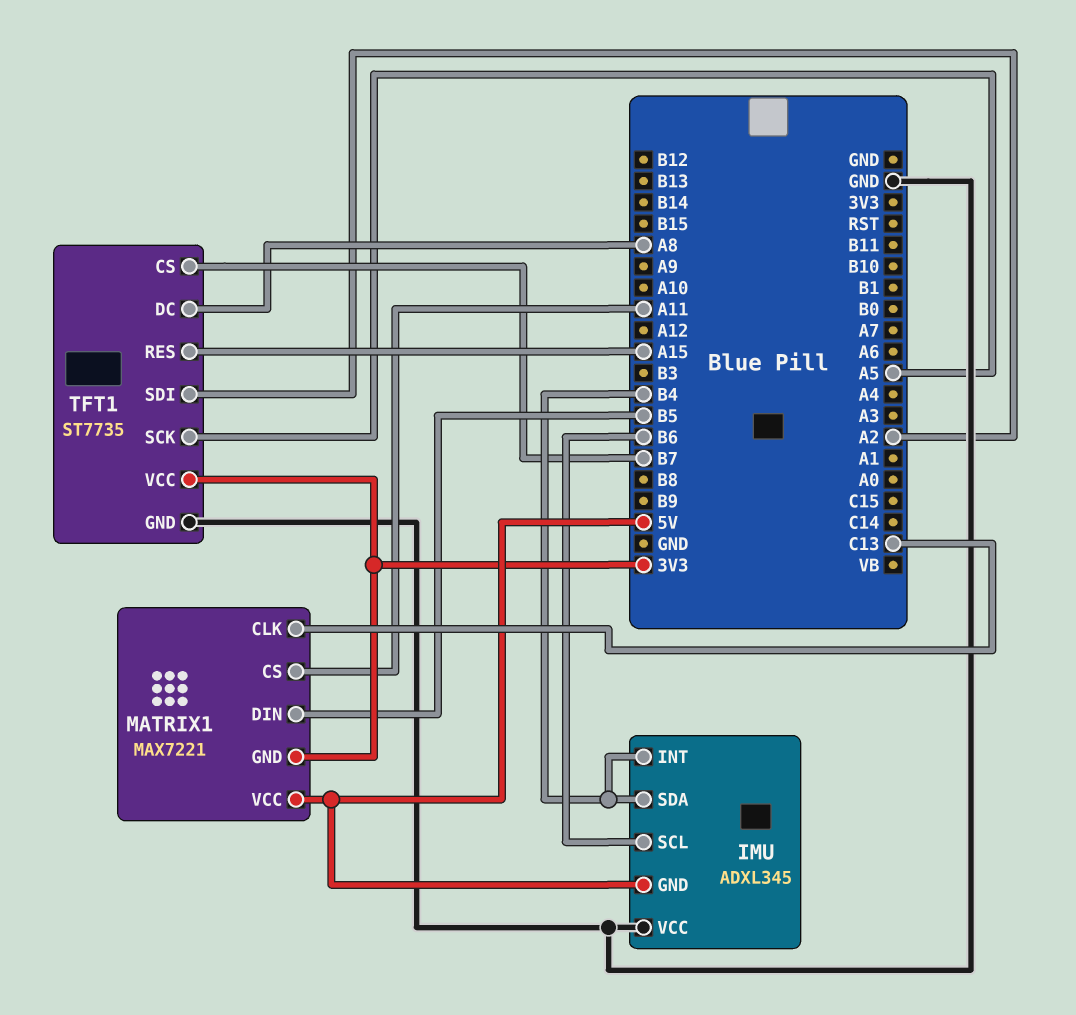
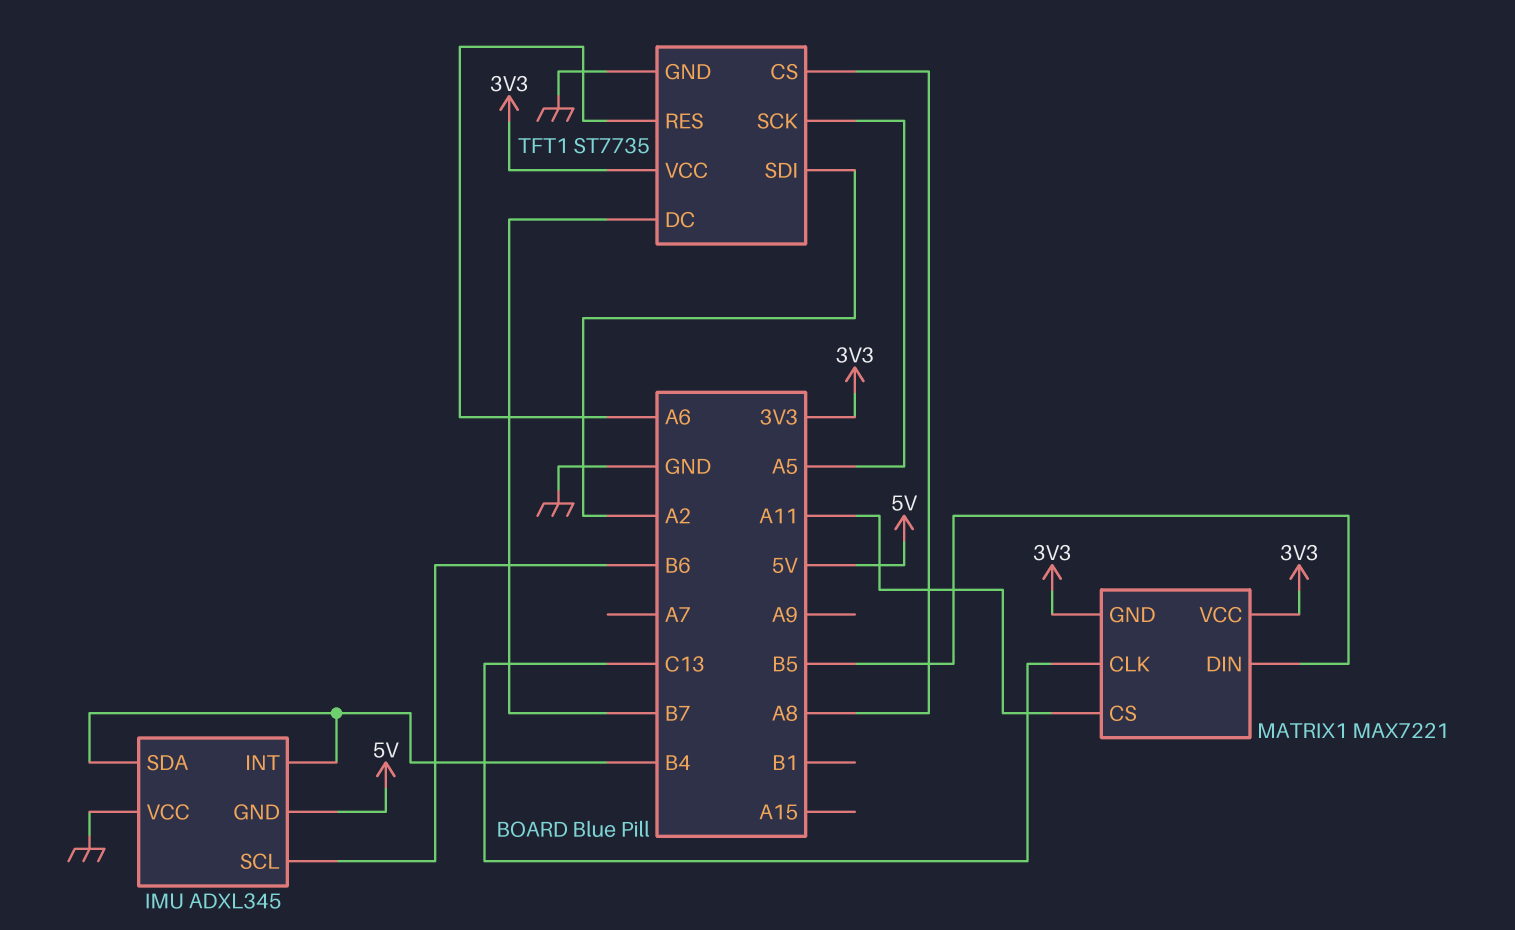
MATRIX1 pin VCC: 5V -> 3V3
TFT1 pin CS: B7 -> A8
TFT1 pin DC: A8 -> B7
TFT1 pin RES: A15 -> A6

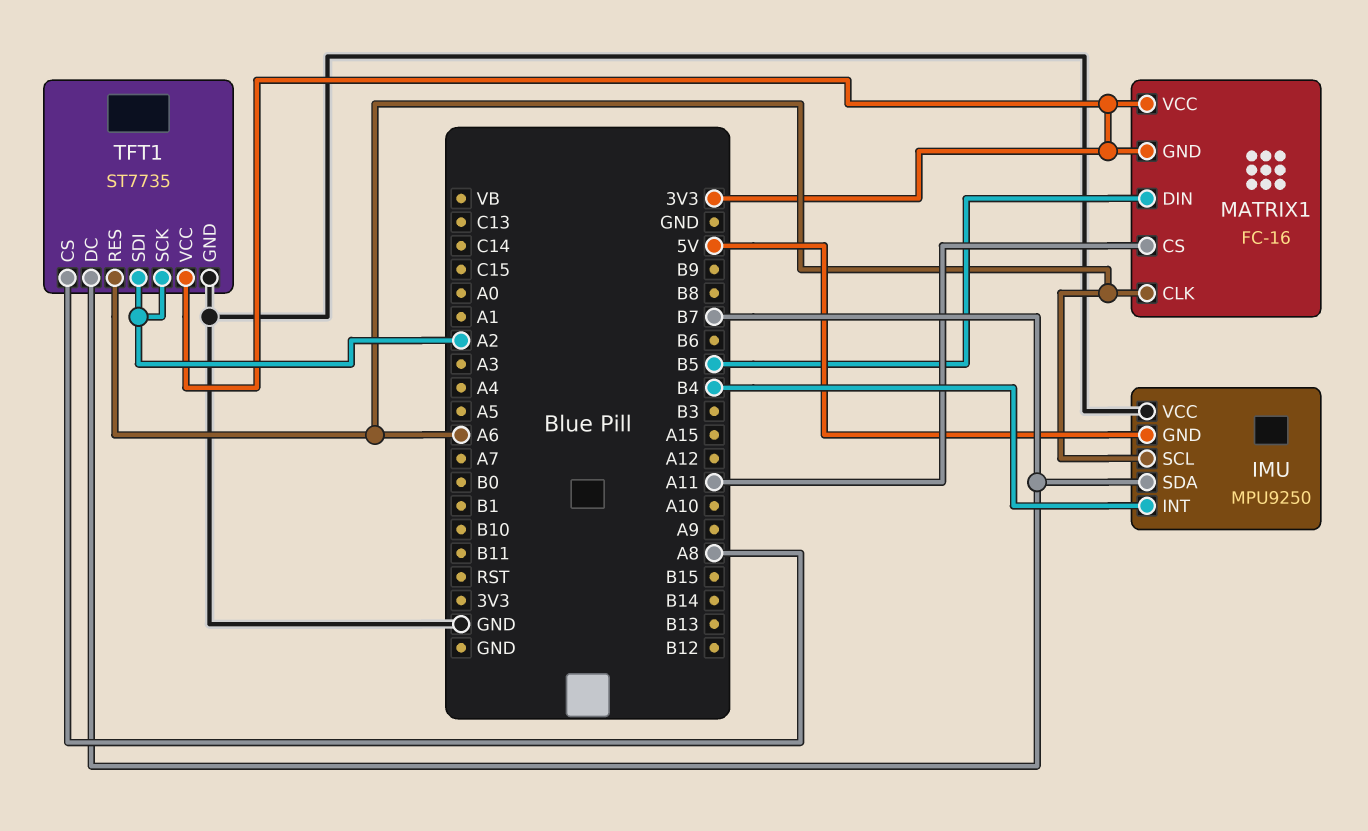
IMU: ADXL345 -> MPU9250
IMU pin SCL: B6 -> A6
IMU pin SDA: B4 -> B7
MATRIX1: MAX7221 -> FC-16
MATRIX1 pin CLK: C13 -> A6
TFT1 pin SCK: A5 -> A2

